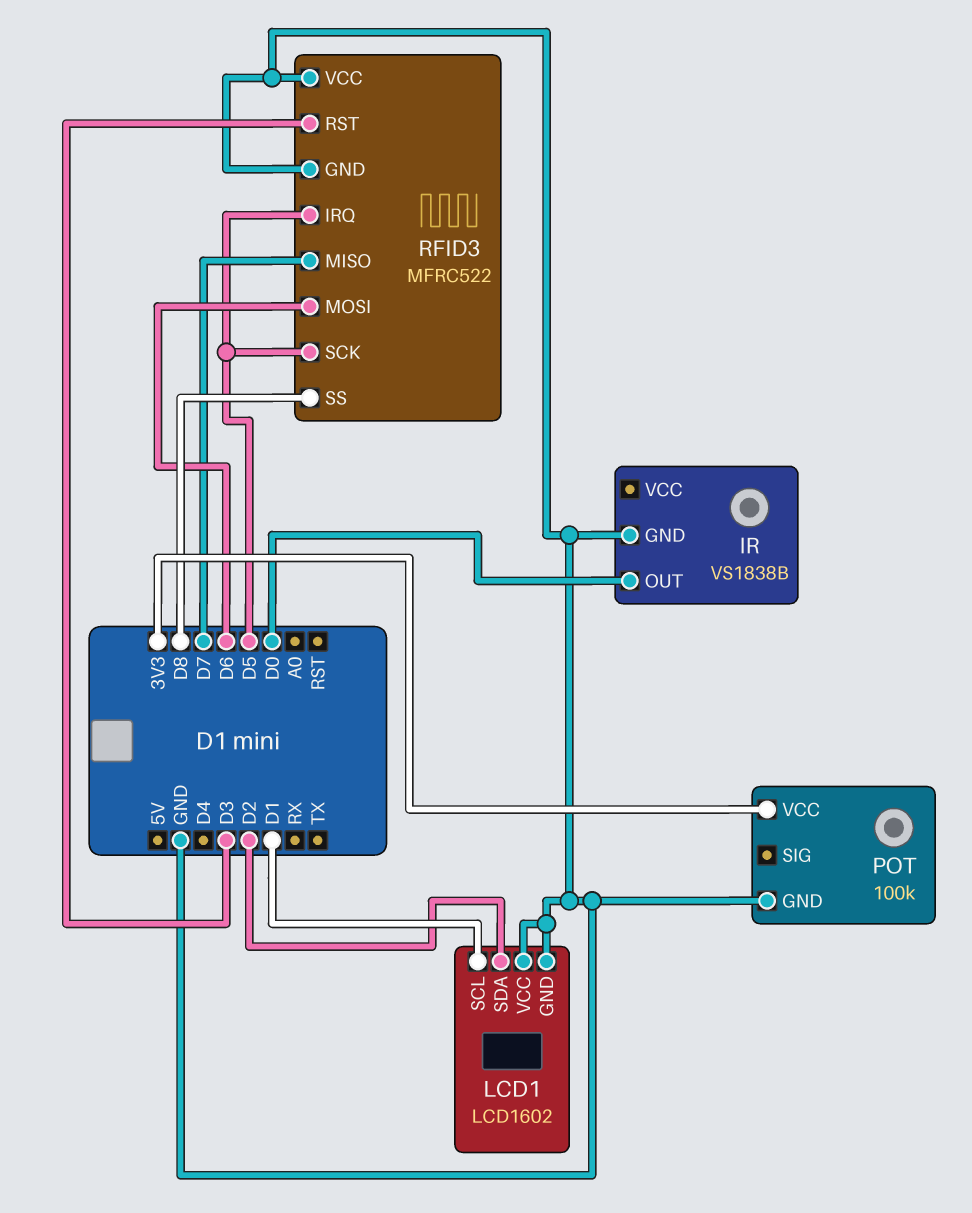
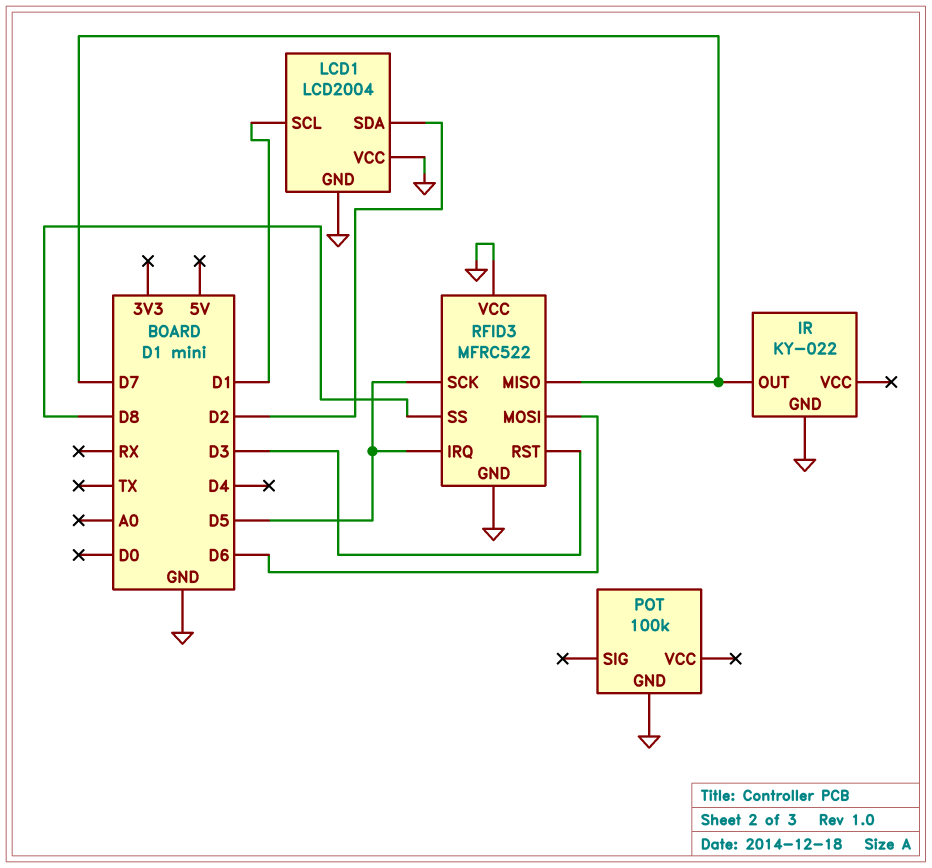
IR: VS1838B -> KY-022
IR pin OUT: D0 -> D7
LCD1: LCD1602 -> LCD2004
POT pin VCC: 3V3 -> none

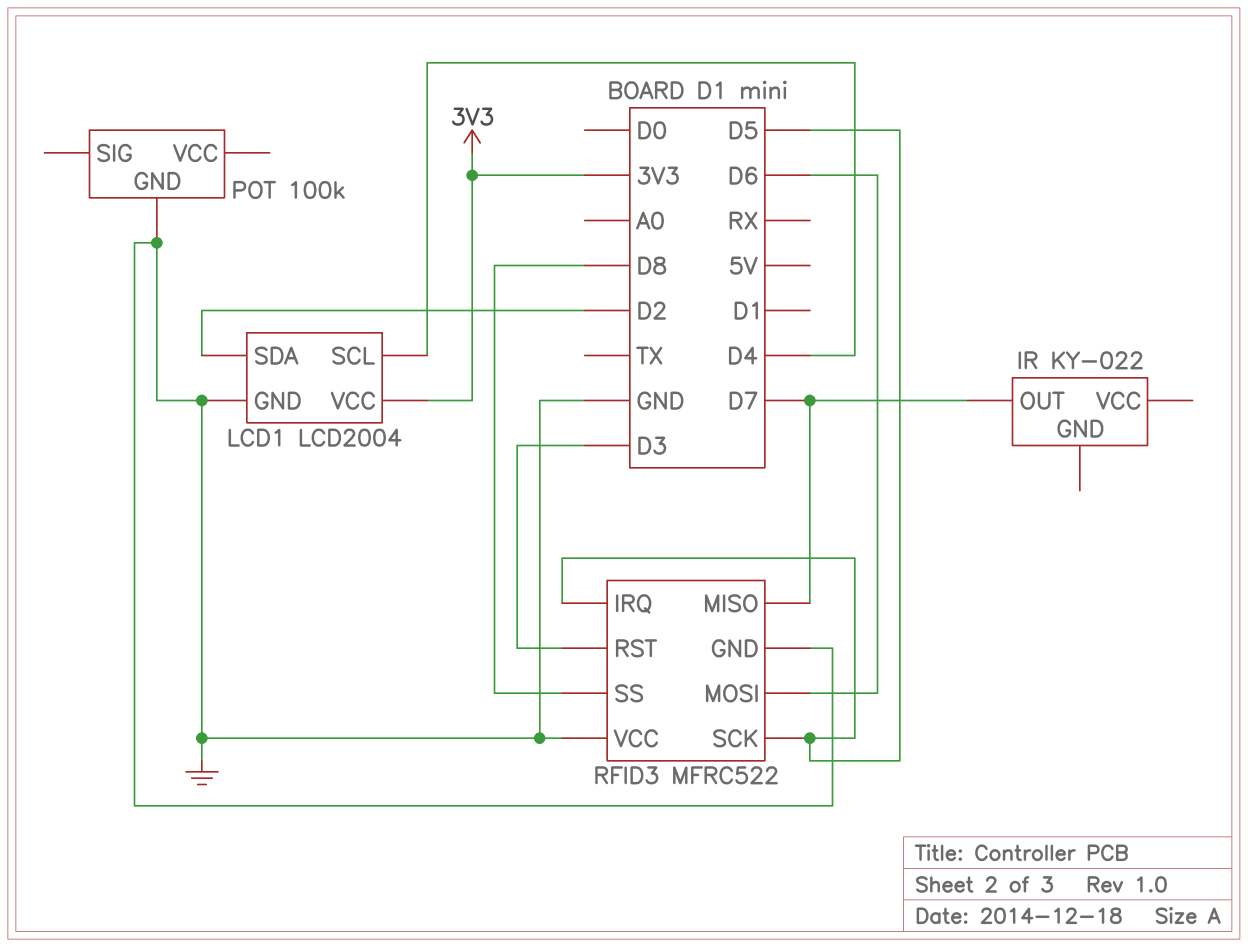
IR pin GND: GND -> none
LCD1 pin SCL: D1 -> D4
LCD1 pin VCC: GND -> 3V3

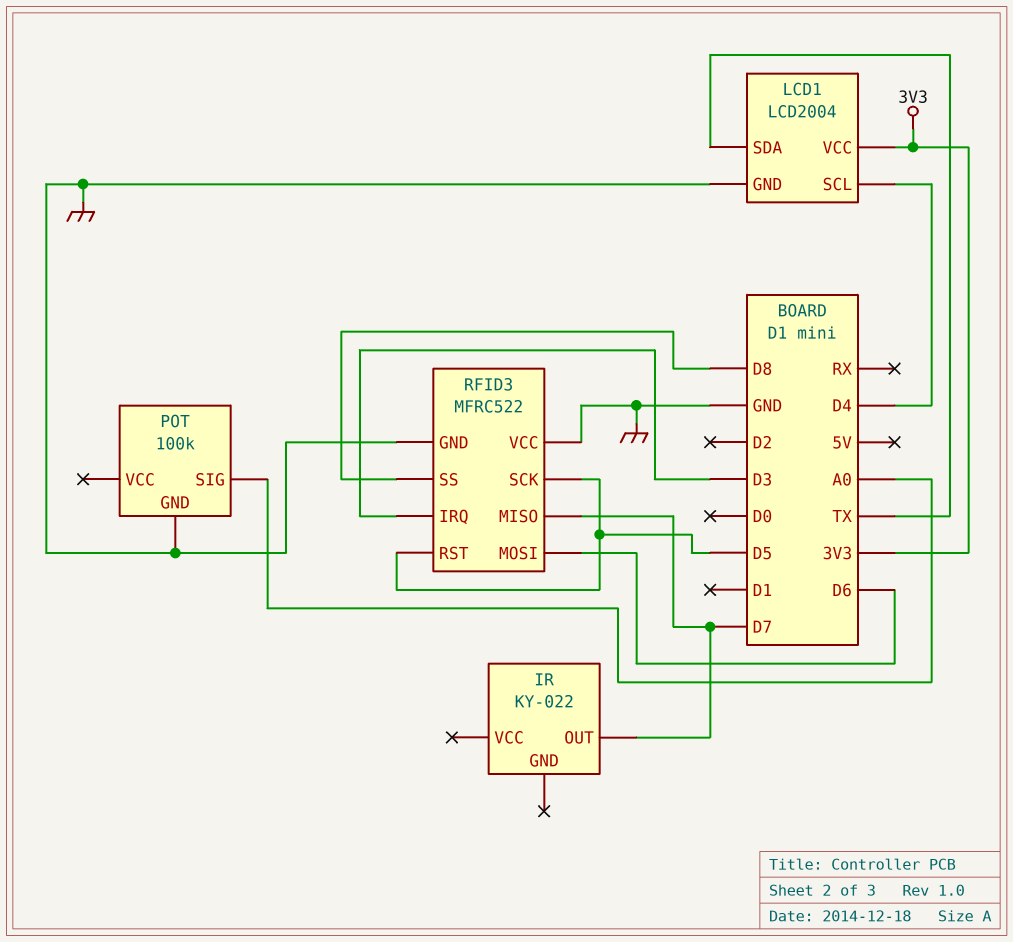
LCD1 pin SDA: D2 -> TX
POT pin SIG: none -> A0
RFID3 pin IRQ: D5 -> D3
RFID3 pin RST: D3 -> D5

